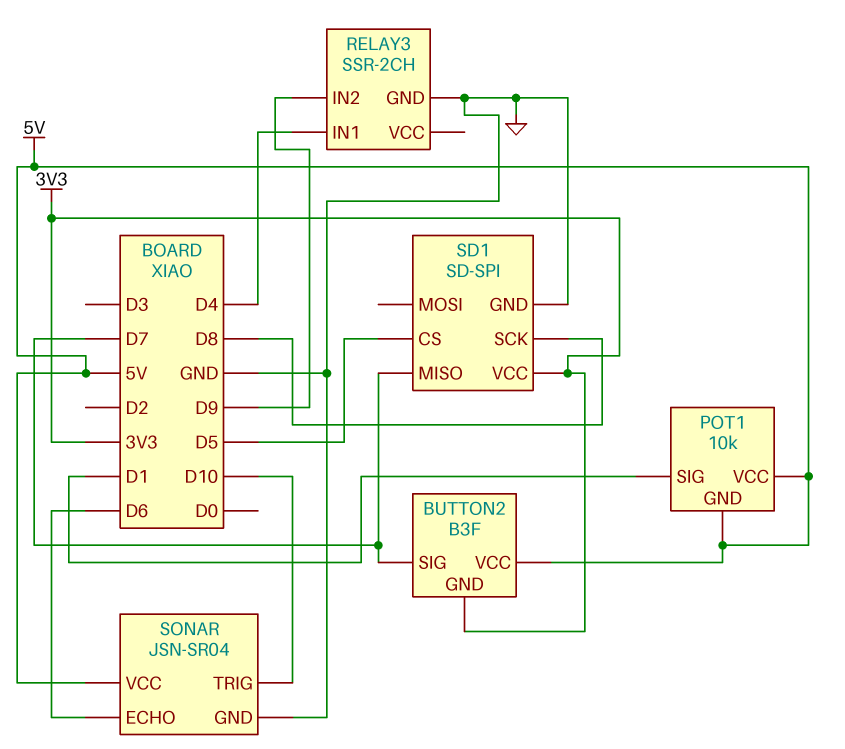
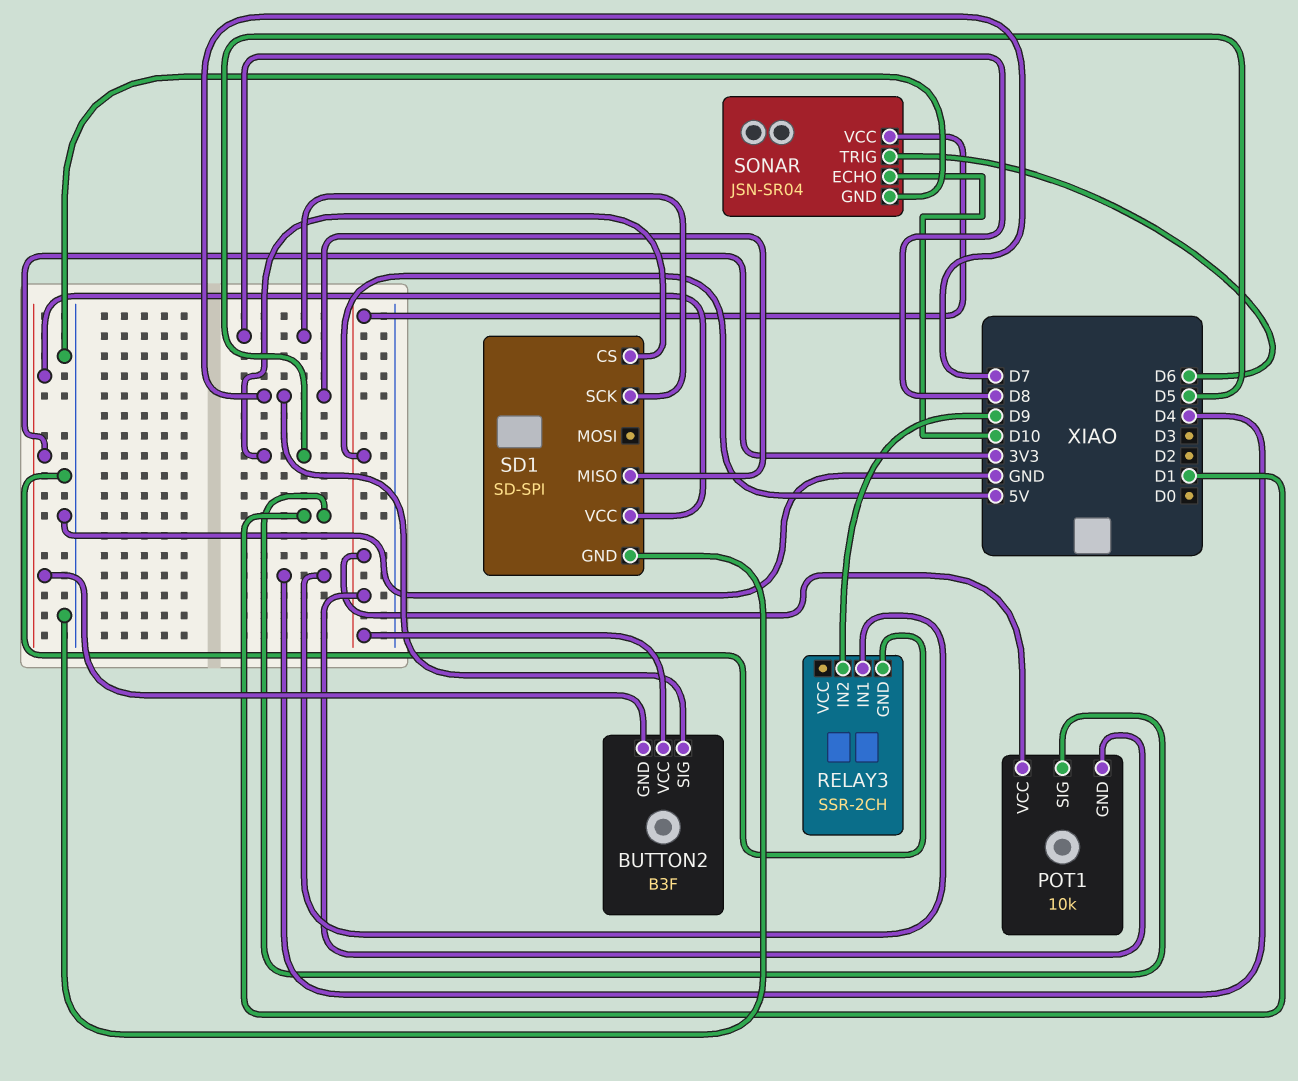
SONAR pin ECHO: D6 -> D10
SONAR pin TRIG: D10 -> D6

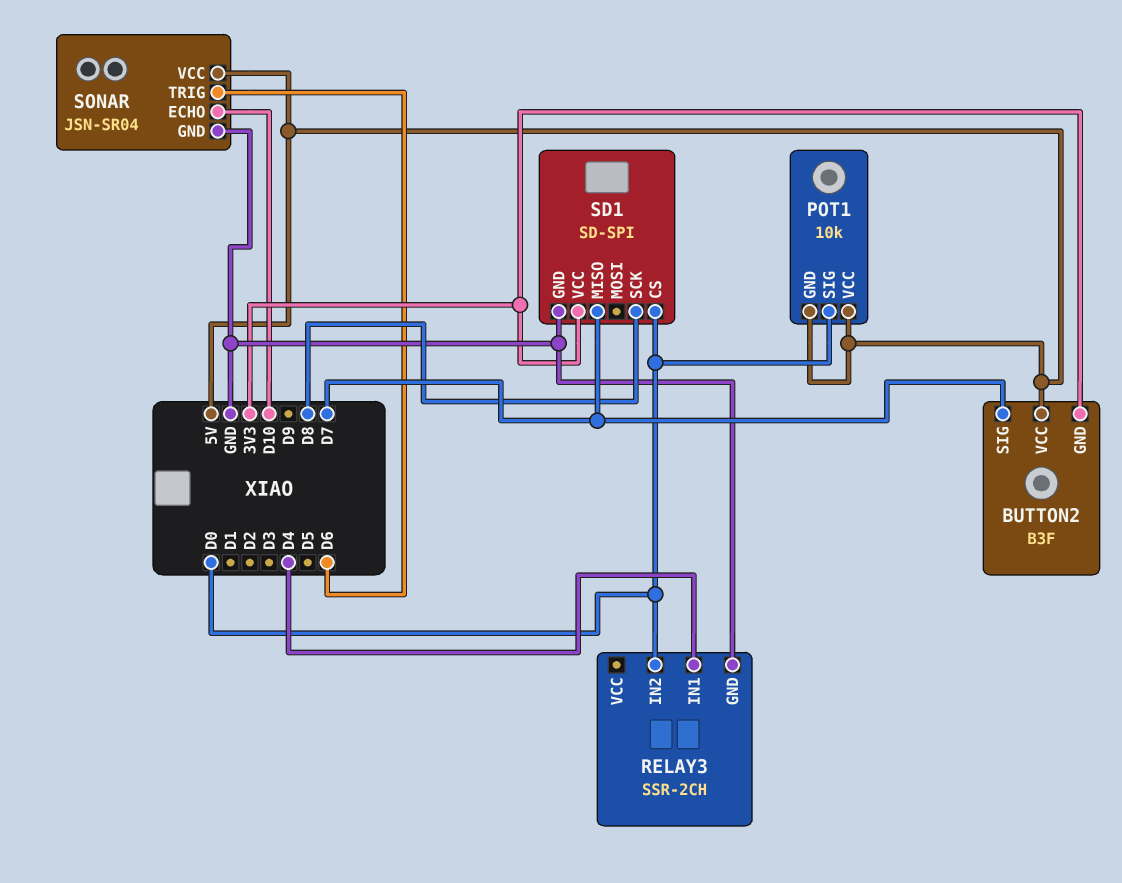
POT1 pin SIG: D1 -> D0
RELAY3 pin IN2: D9 -> D0
SD1 pin CS: D5 -> D0

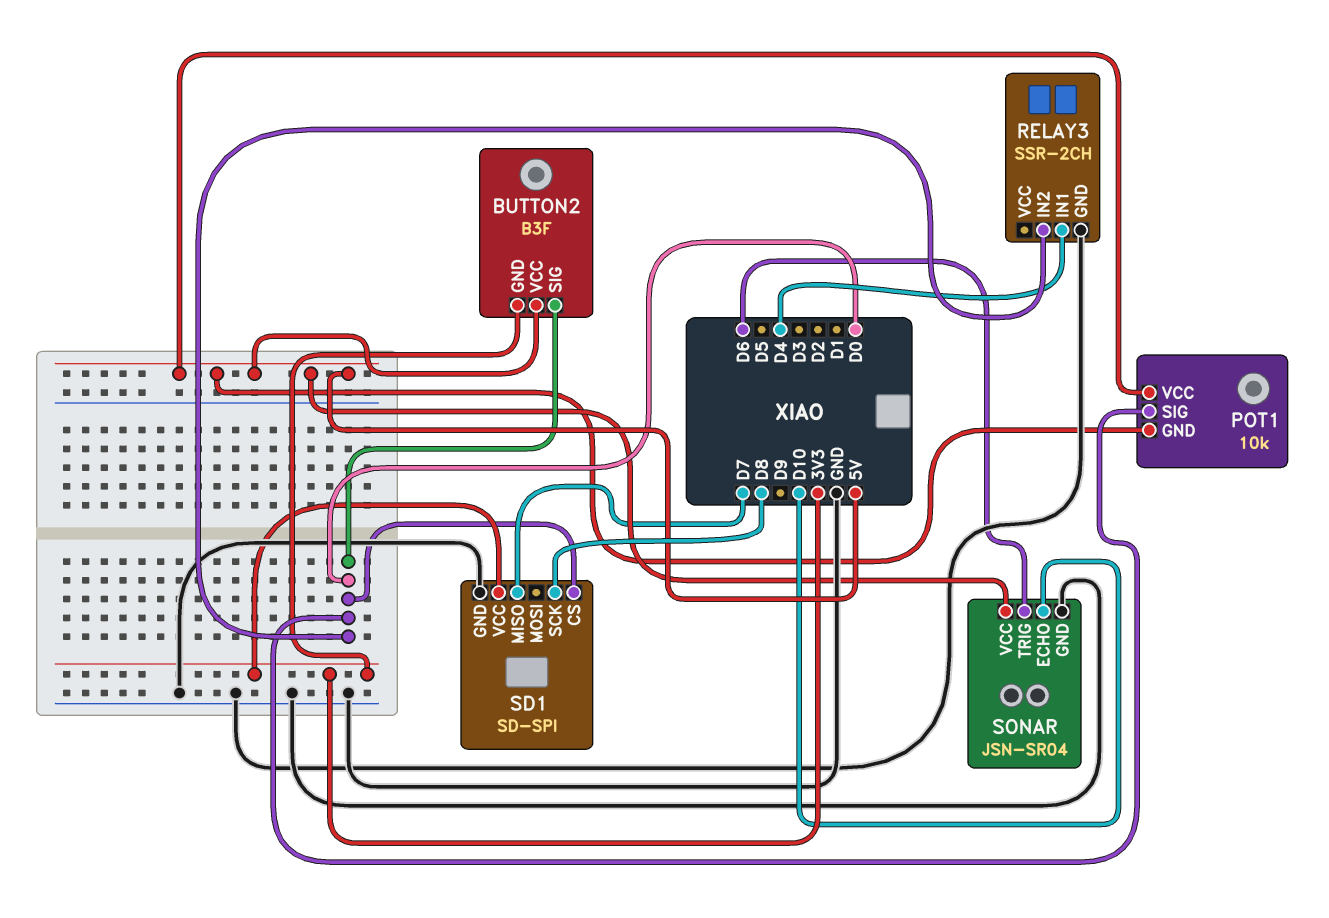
BUTTON2 pin SIG: D7 -> D0

